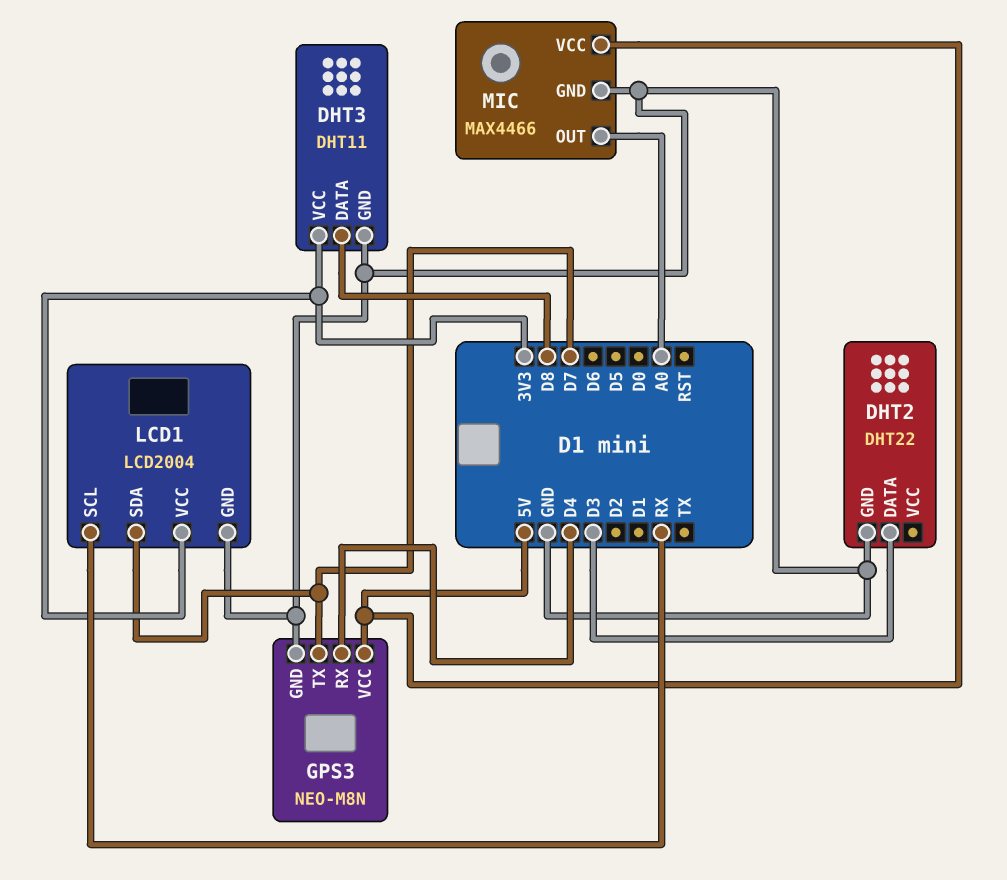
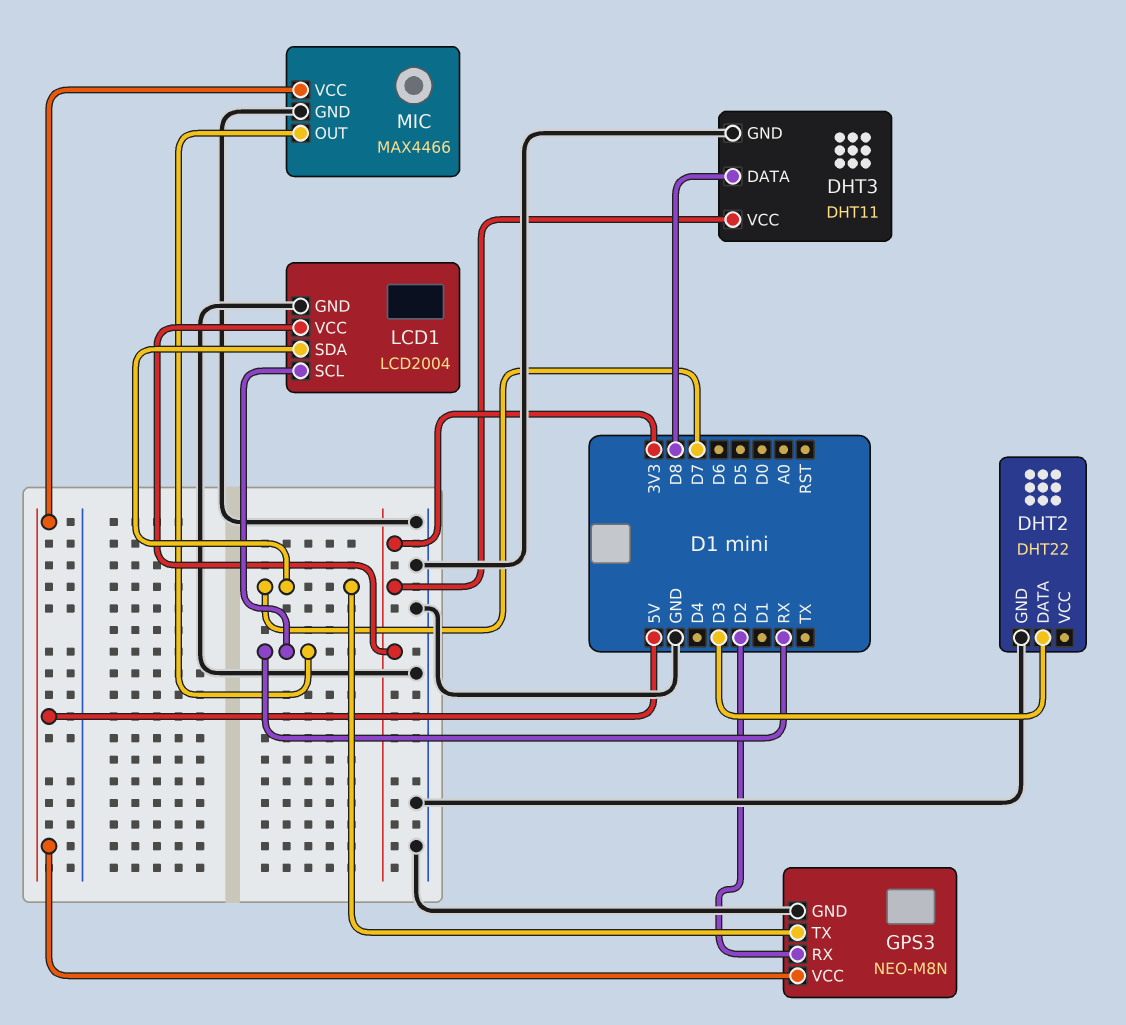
GPS3 pin RX: D4 -> D2
MIC pin OUT: A0 -> RX

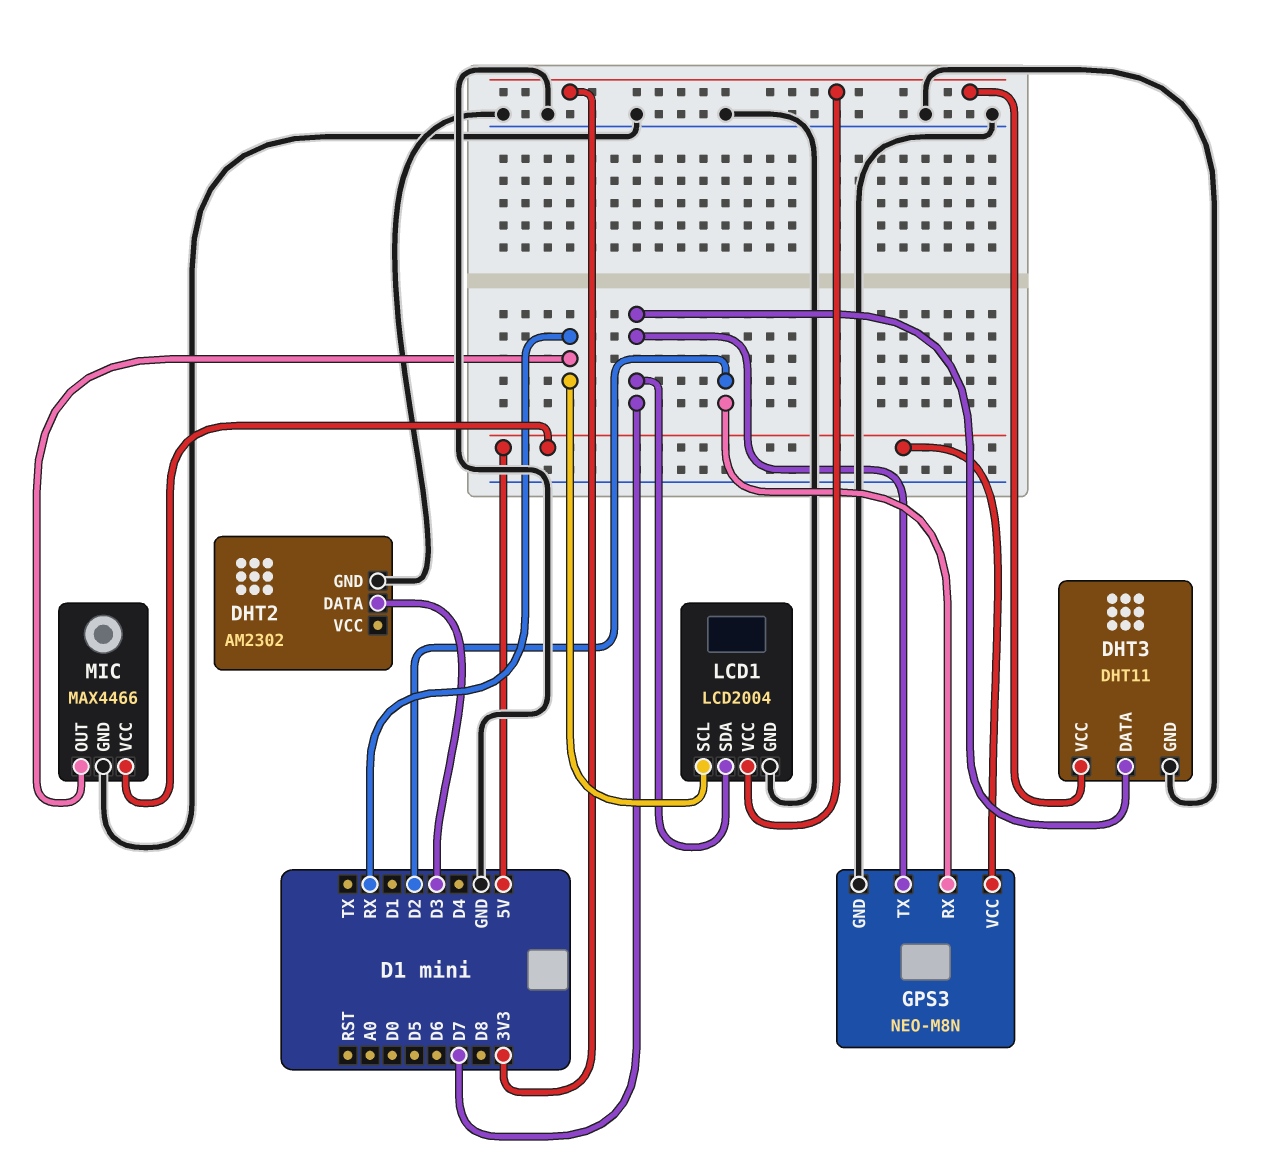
DHT2: DHT22 -> AM2302
DHT3 pin DATA: D8 -> D7

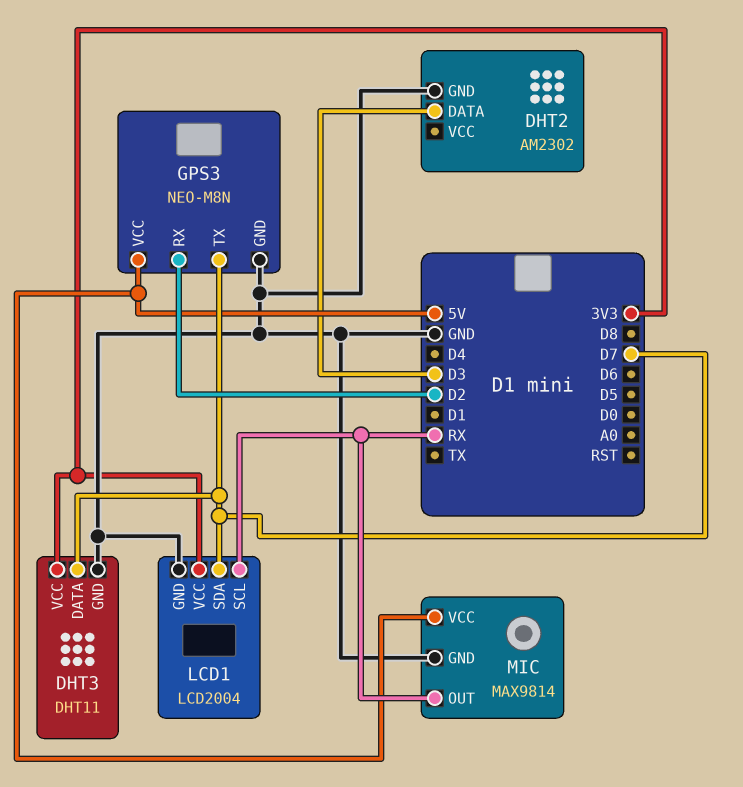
MIC: MAX4466 -> MAX9814

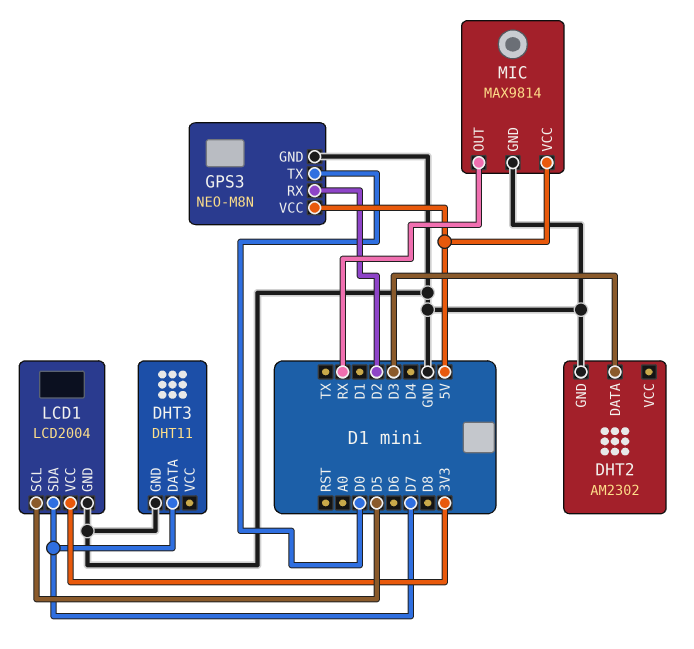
DHT3 pin VCC: 3V3 -> none
GPS3 pin TX: D7 -> D0
LCD1 pin SCL: RX -> D5

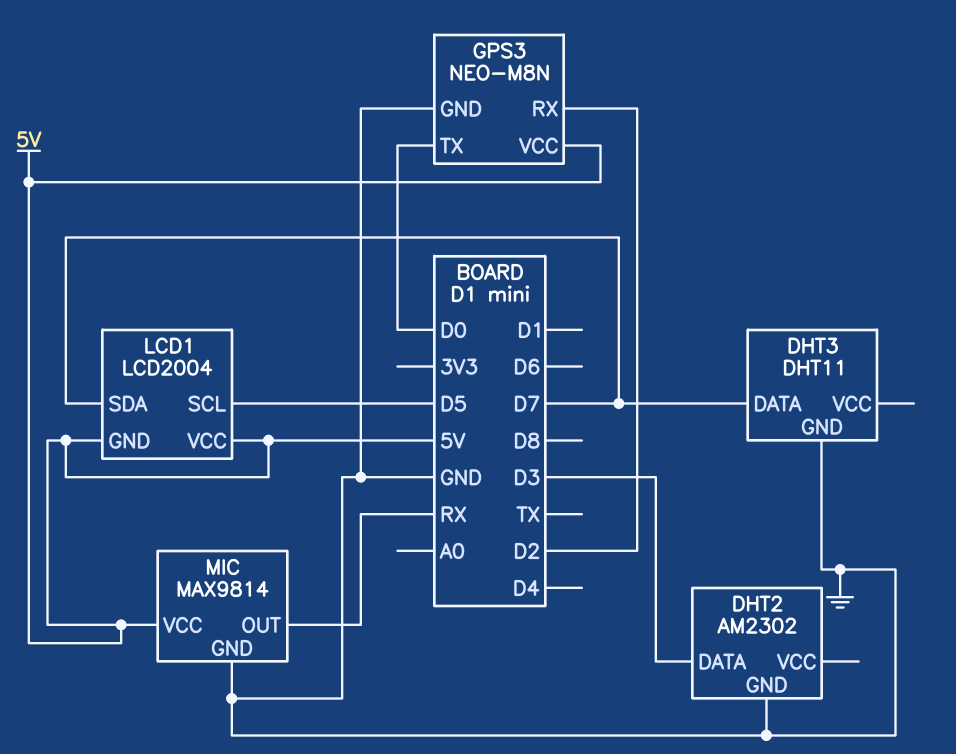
LCD1 pin GND: GND -> 5V
LCD1 pin VCC: 3V3 -> 5V

